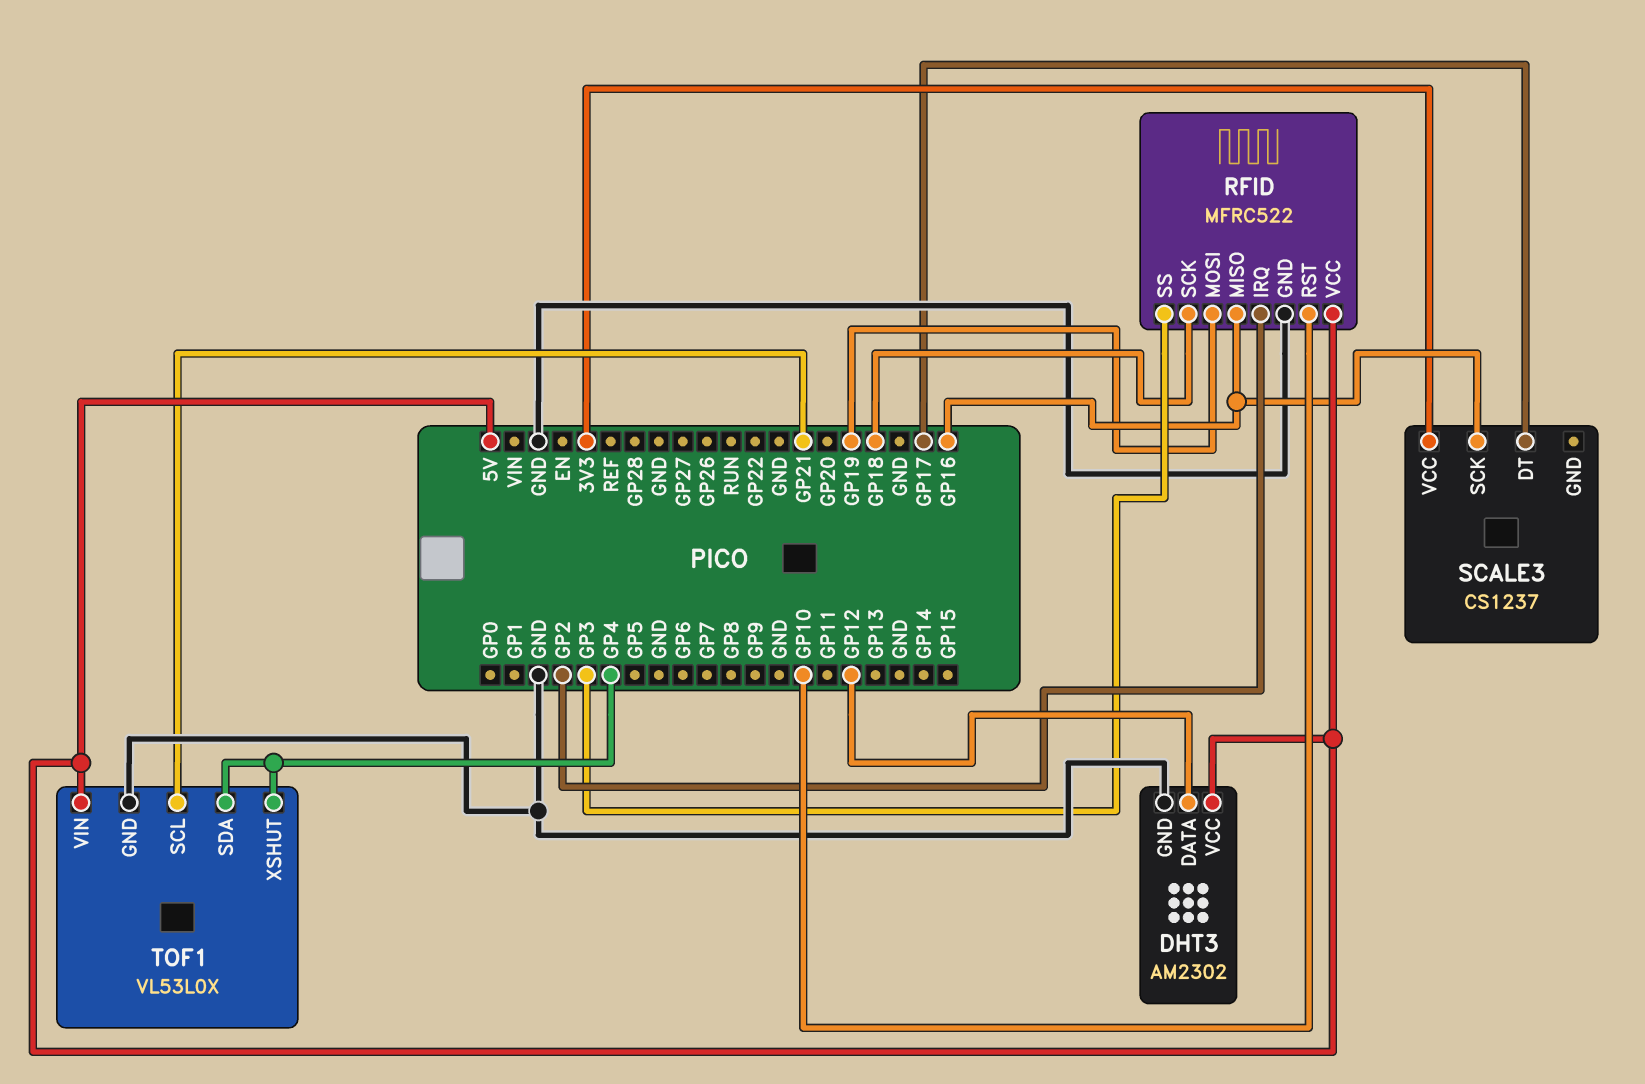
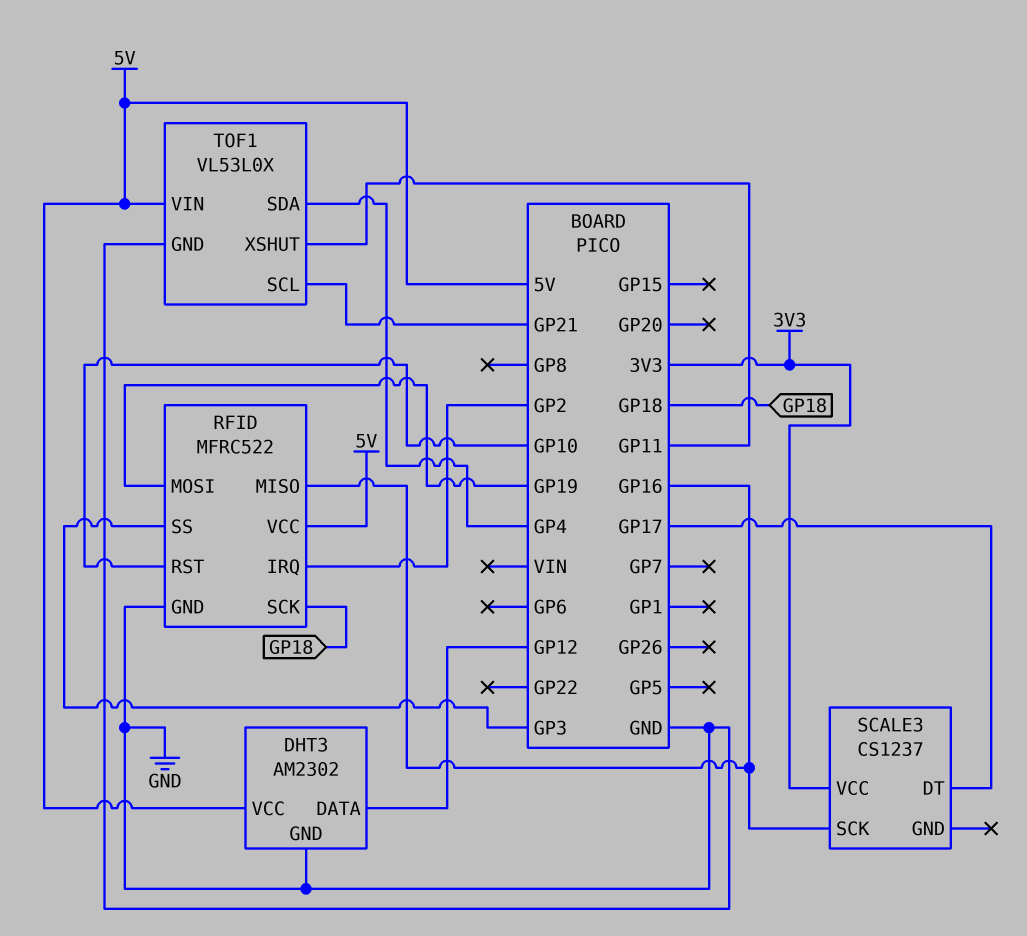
TOF1 pin XSHUT: GP4 -> GP11

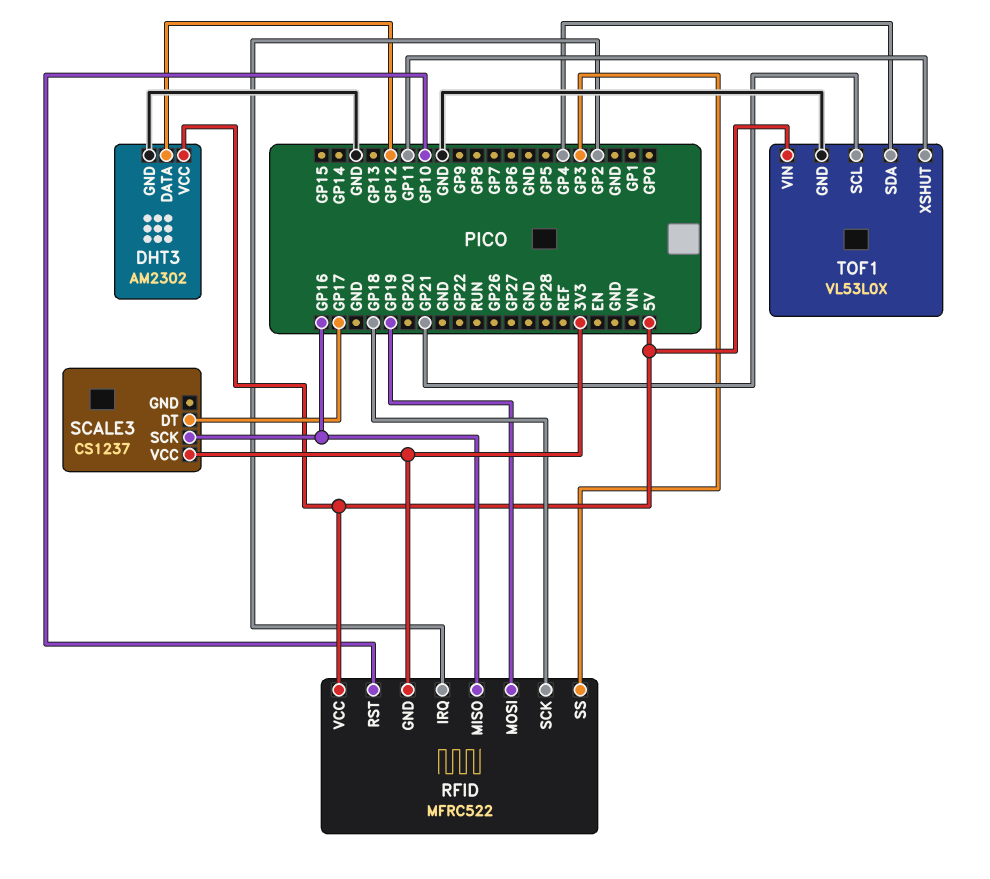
RFID pin GND: GND -> 3V3

